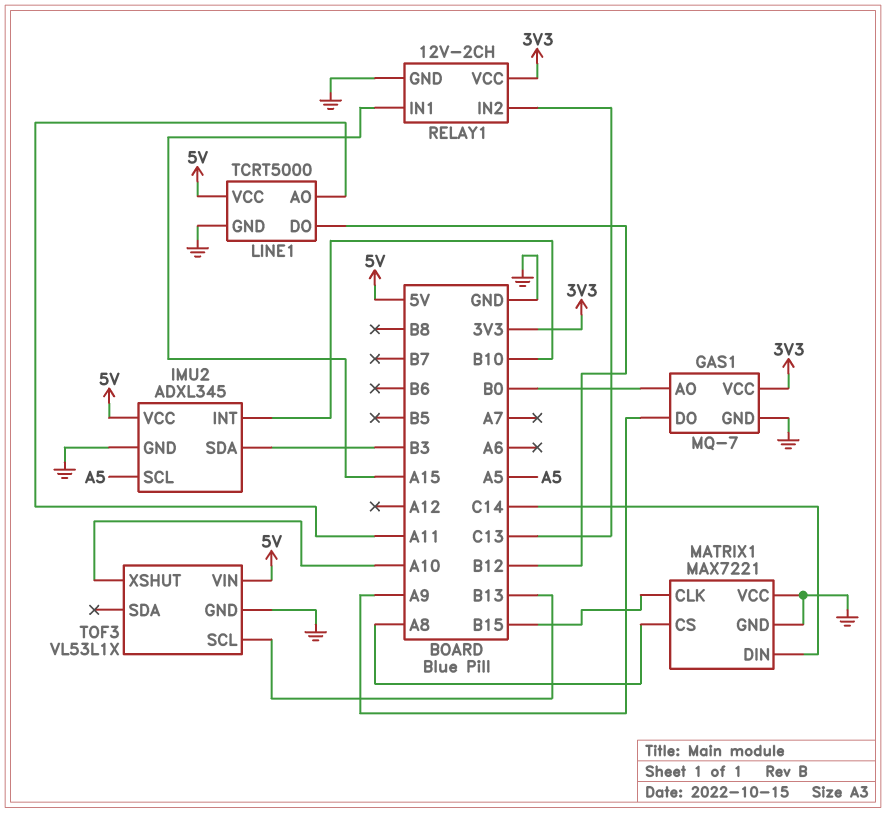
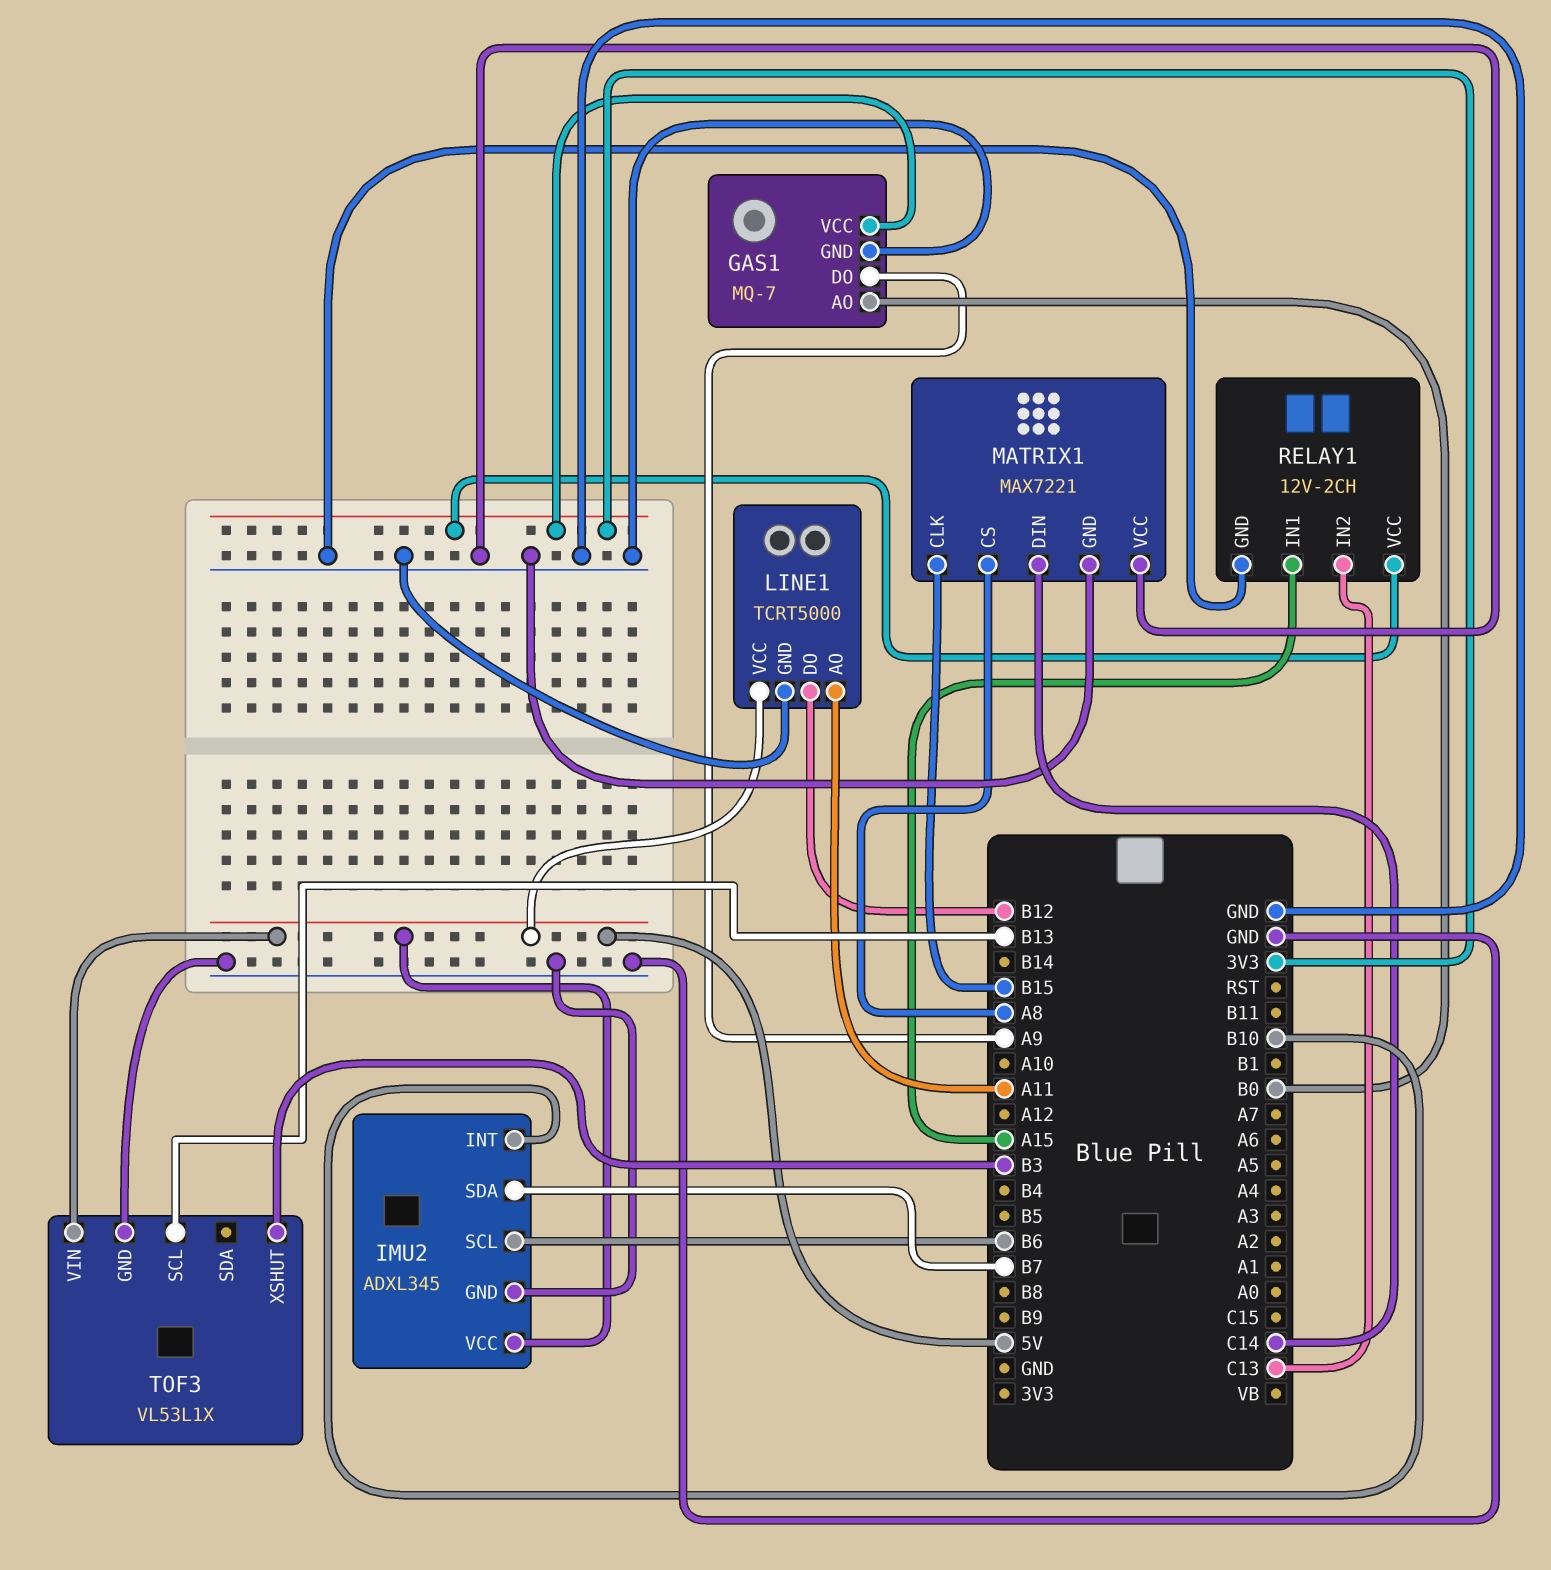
IMU2 pin SCL: A5 -> B6
IMU2 pin SDA: B3 -> B7
TOF3 pin XSHUT: A10 -> B3

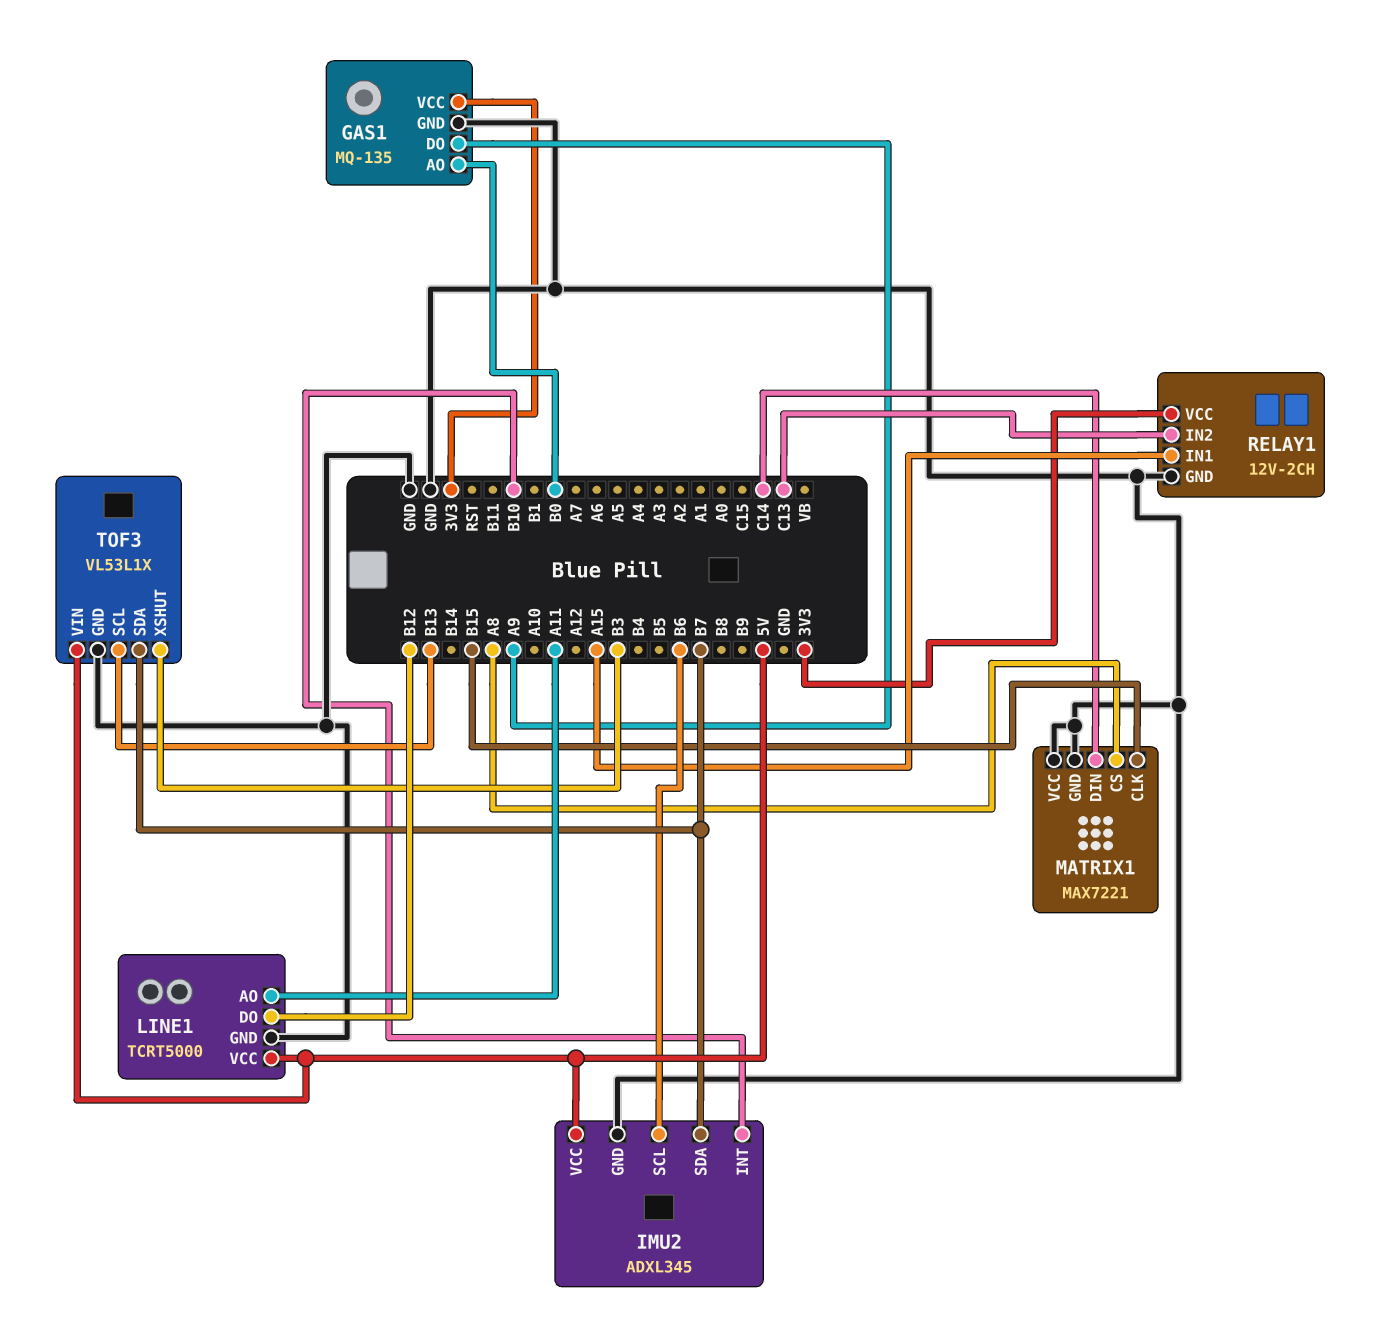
GAS1: MQ-7 -> MQ-135
TOF3 pin SDA: none -> B7

